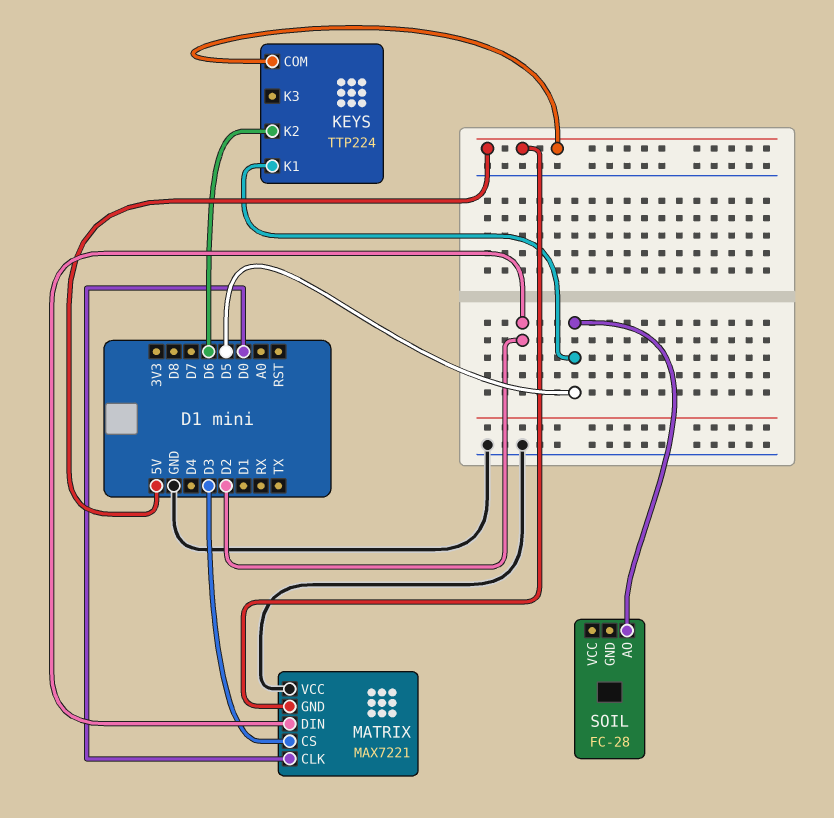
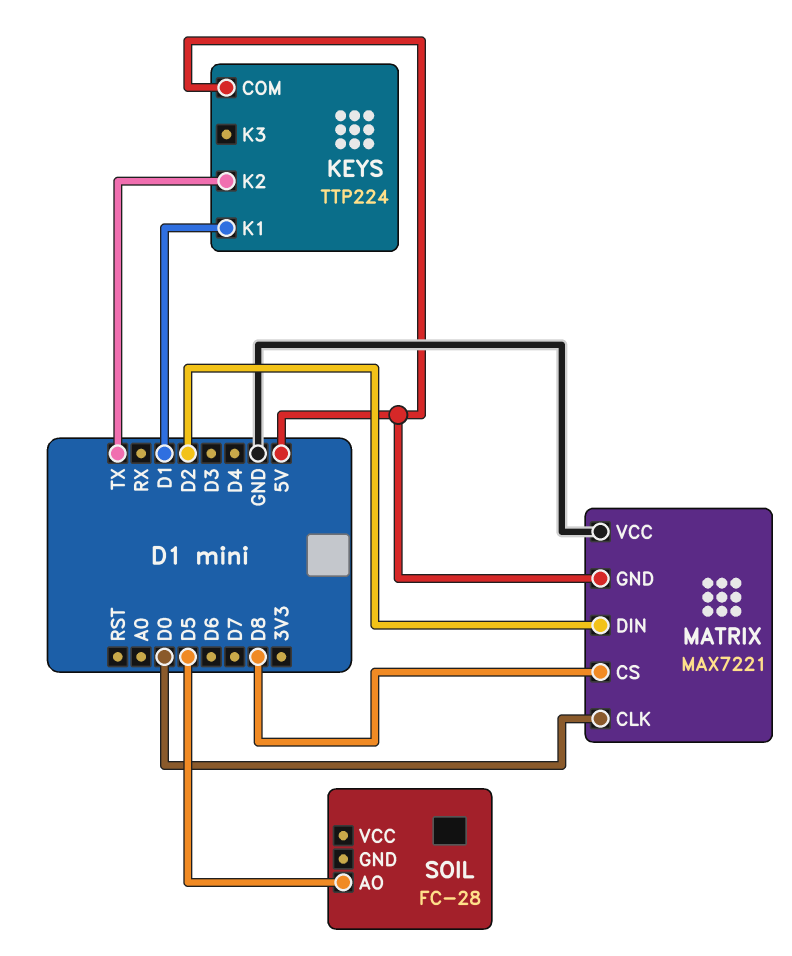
KEYS pin K1: D5 -> D1
KEYS pin K2: D6 -> TX
MATRIX pin CS: D3 -> D8

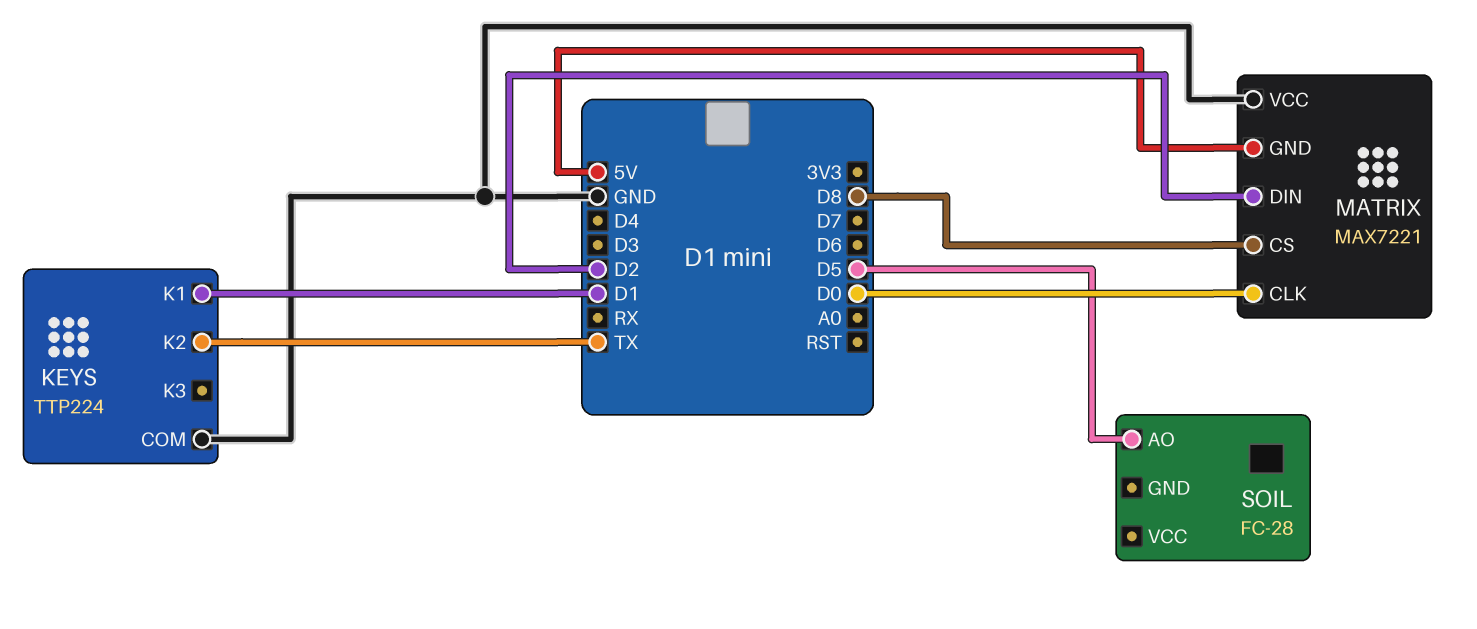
KEYS pin COM: 5V -> GND

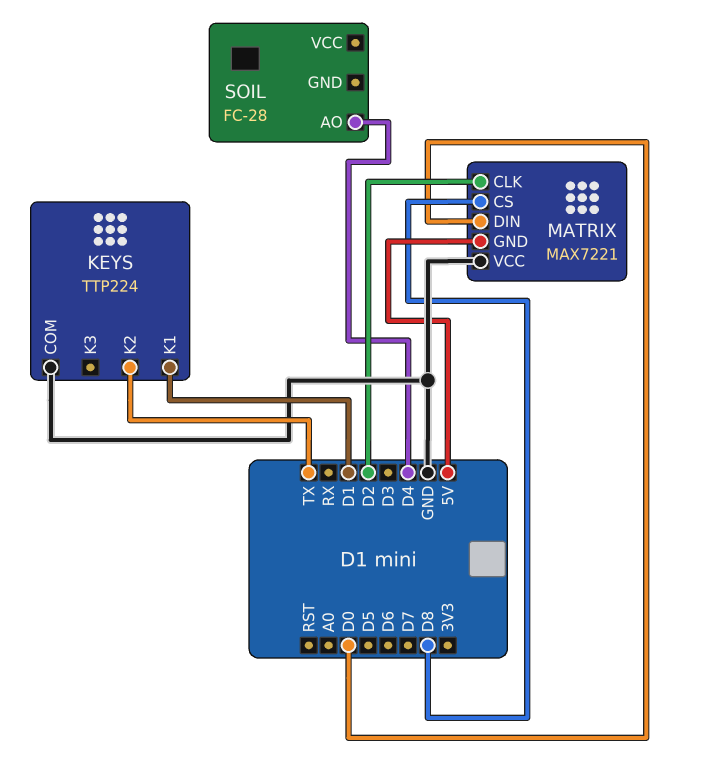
MATRIX pin CLK: D0 -> D2
MATRIX pin DIN: D2 -> D0
SOIL pin AO: D5 -> D4

